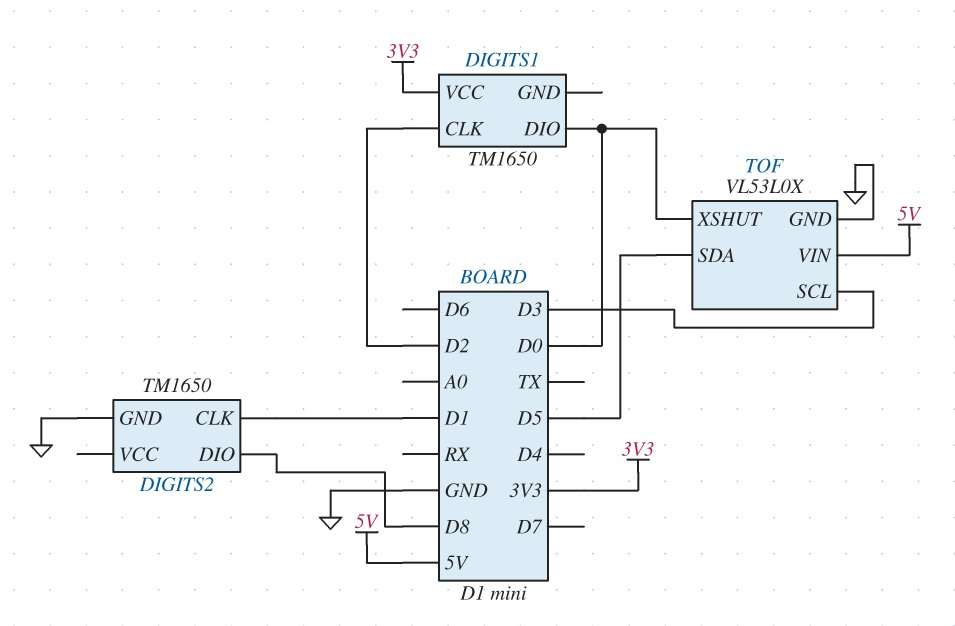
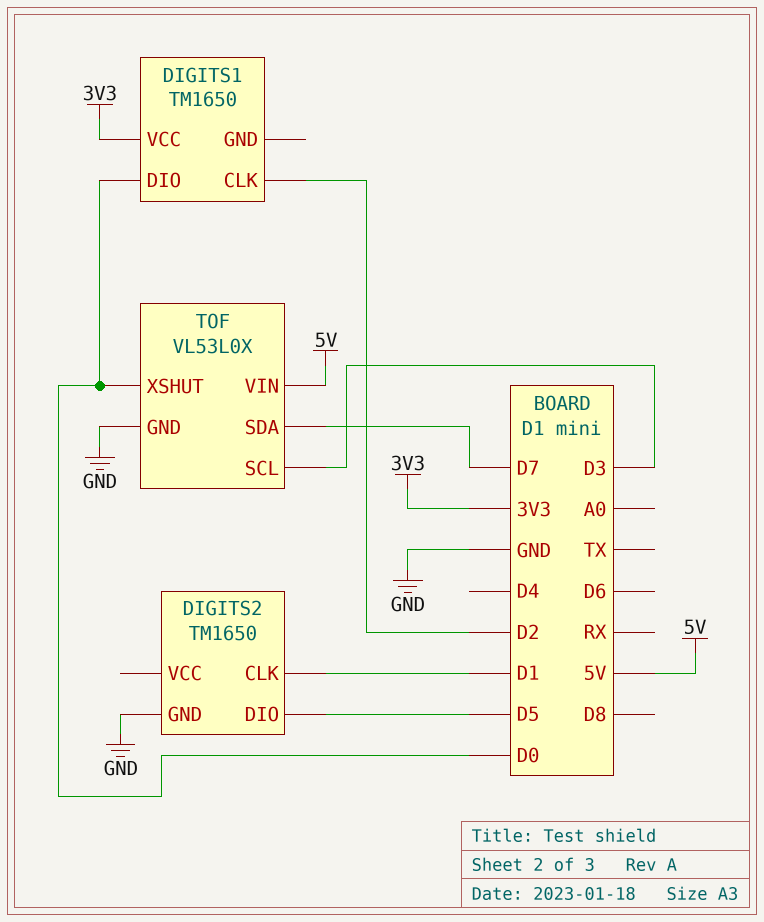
DIGITS2 pin DIO: D8 -> D5
TOF pin SDA: D5 -> D7

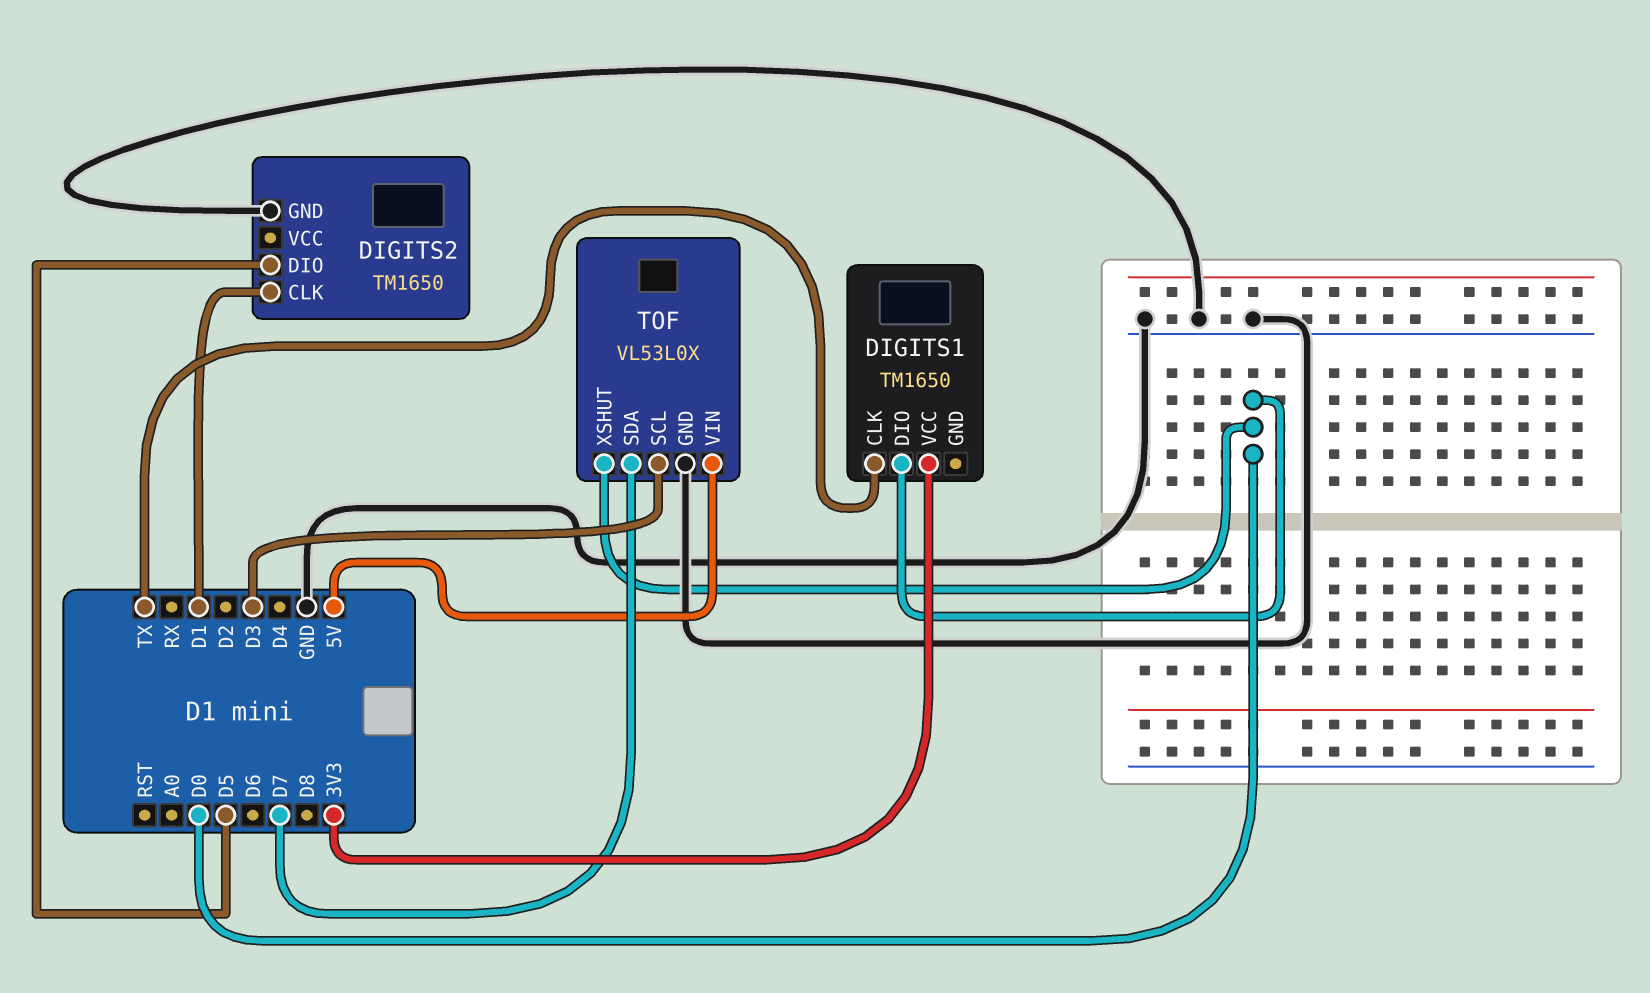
DIGITS1 pin CLK: D2 -> TX

